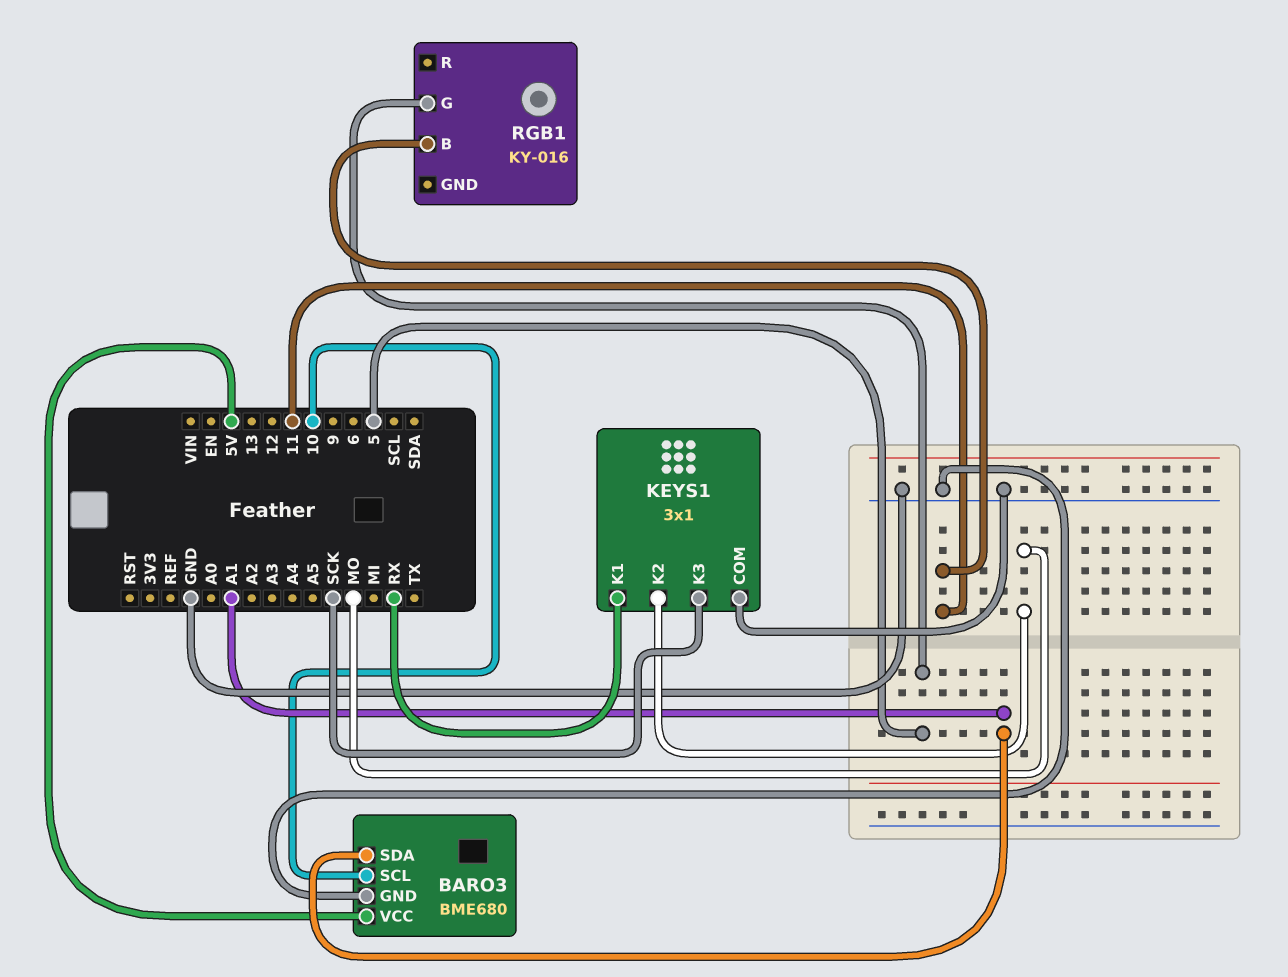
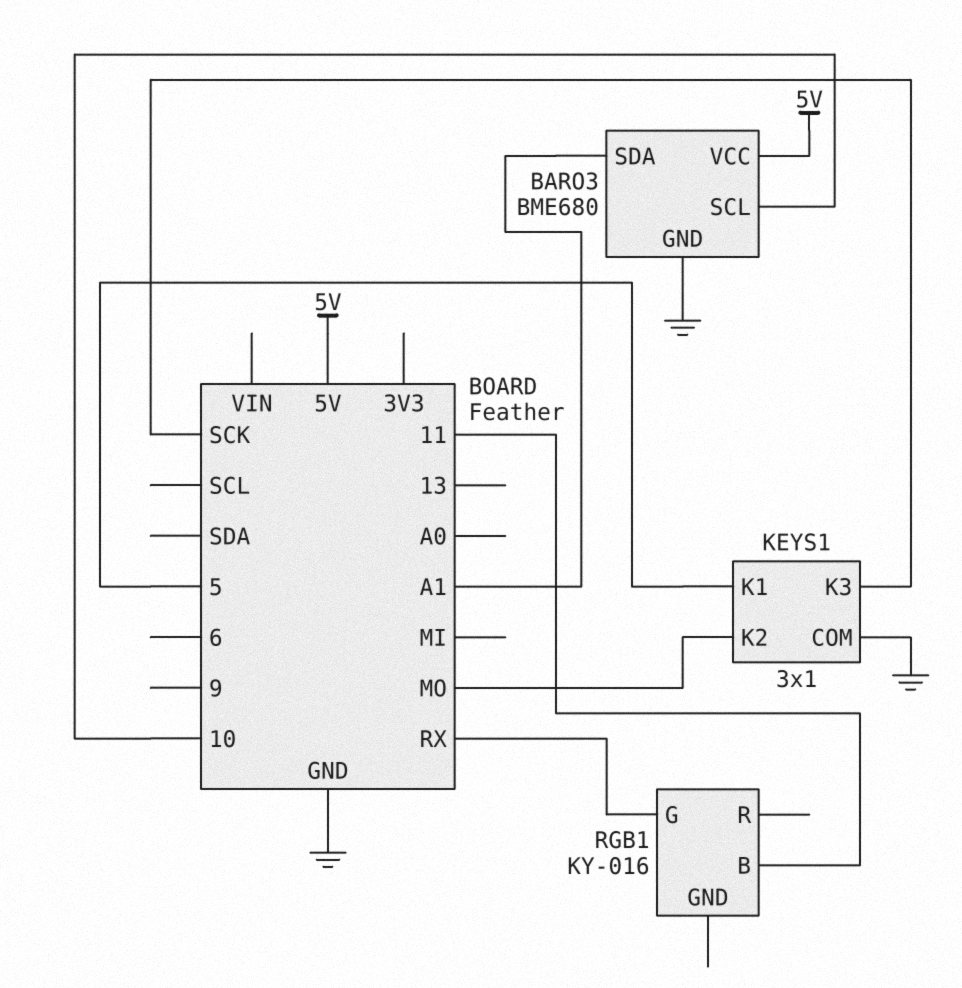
KEYS1 pin K1: RX -> 5
RGB1 pin G: 5 -> RX

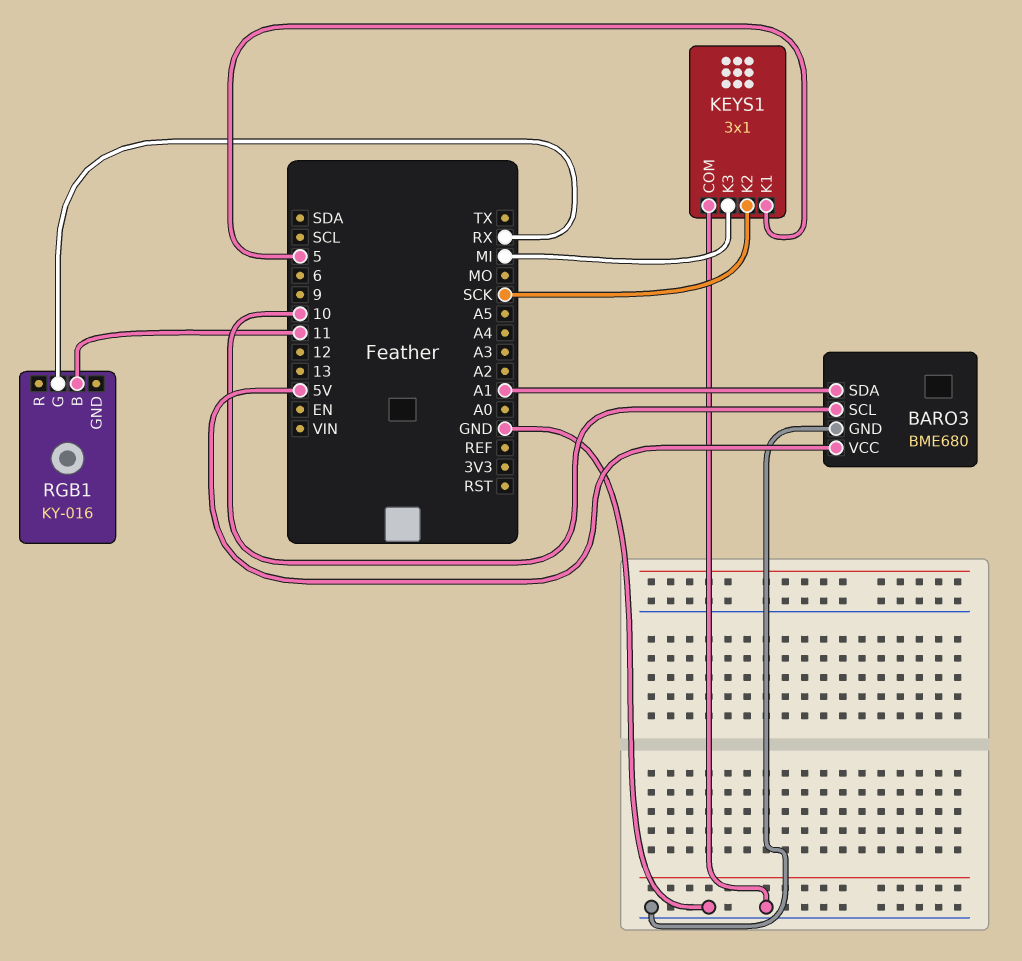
KEYS1 pin K2: MO -> SCK
KEYS1 pin K3: SCK -> MI

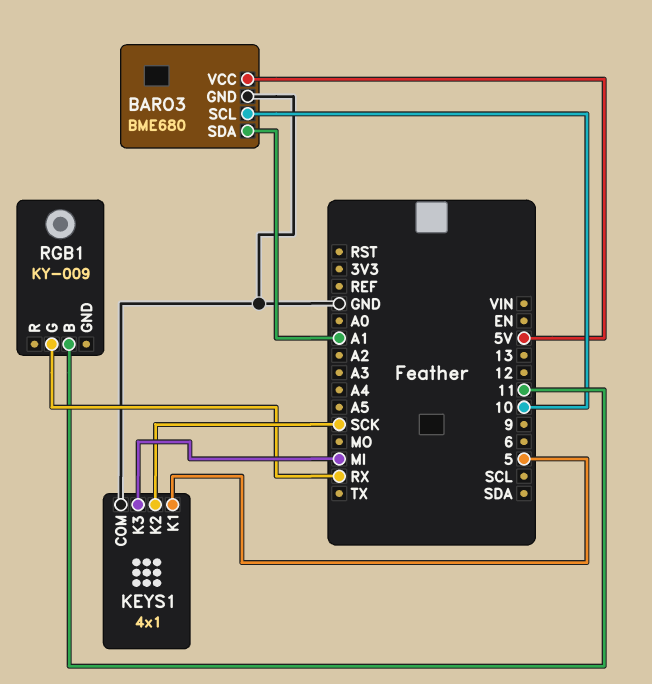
KEYS1: 3x1 -> 4x1
RGB1: KY-016 -> KY-009

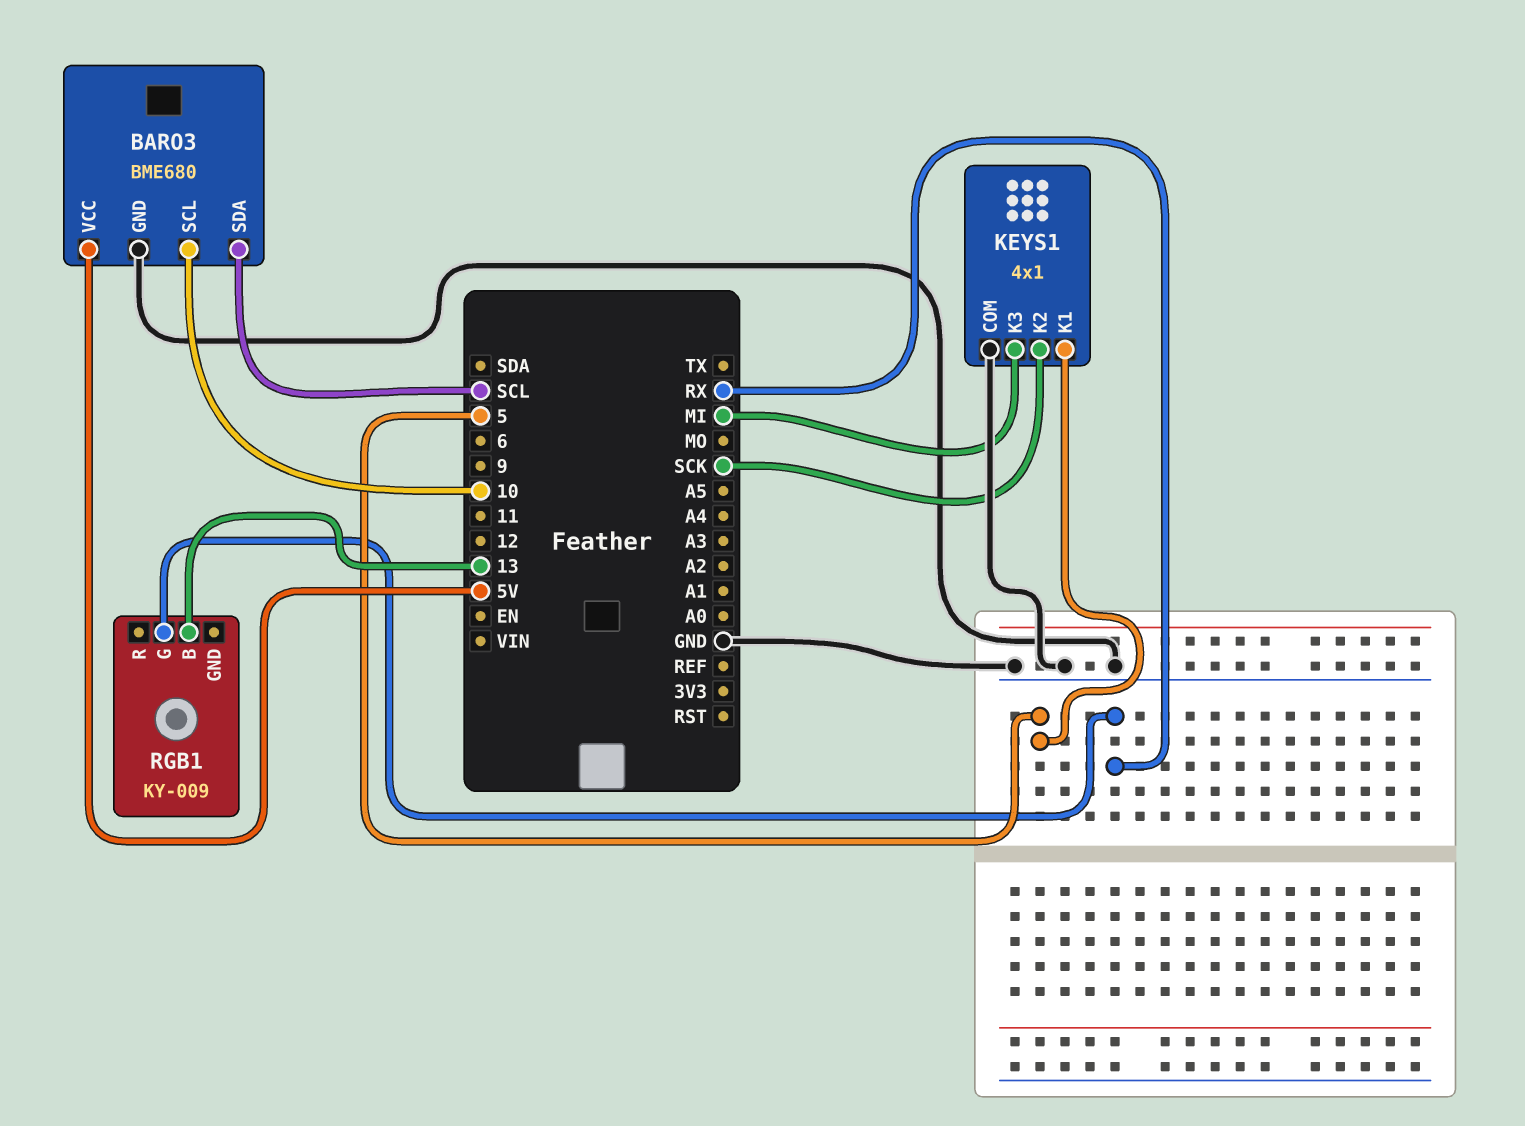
BARO3 pin SDA: A1 -> SCL
RGB1 pin B: 11 -> 13

